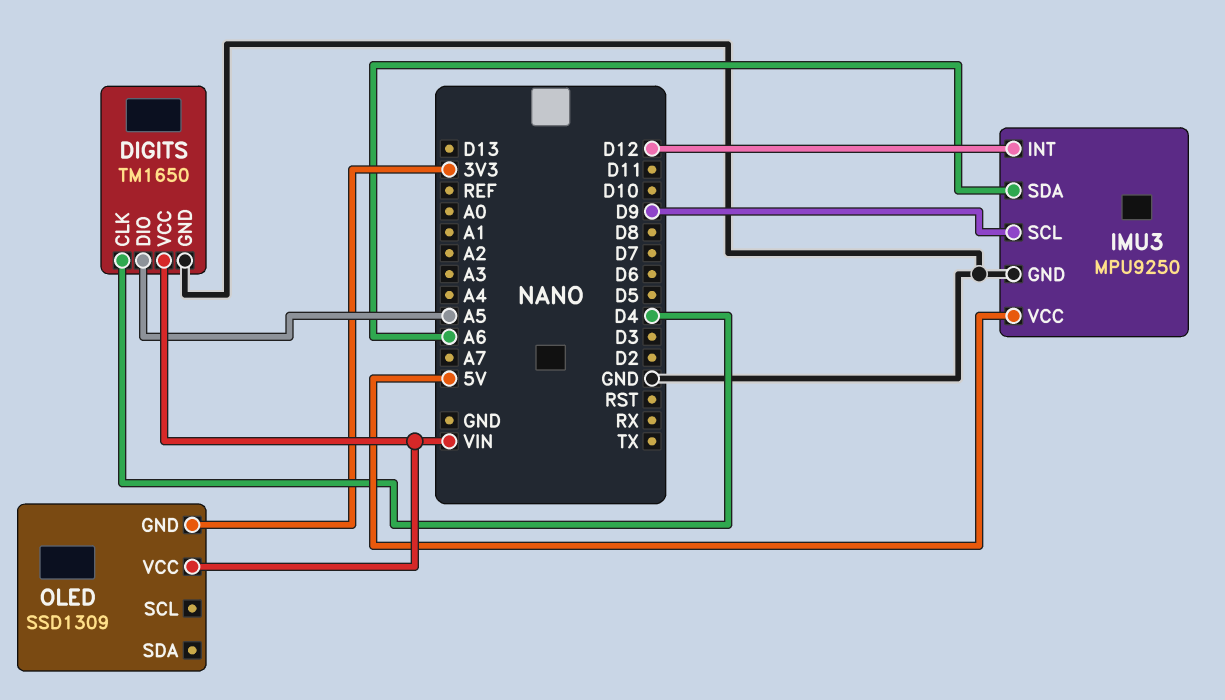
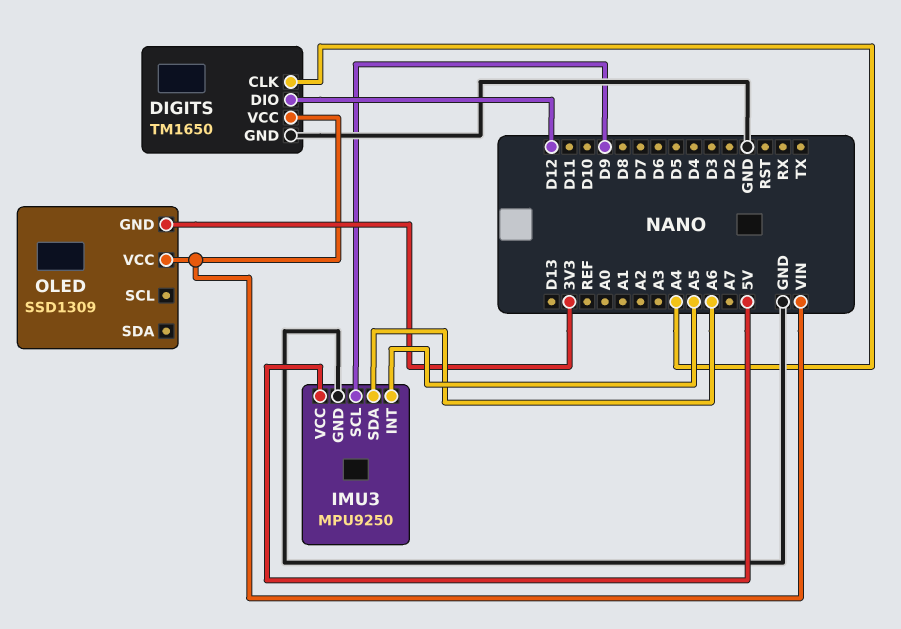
DIGITS pin CLK: D4 -> A4
DIGITS pin DIO: A5 -> D12
IMU3 pin INT: D12 -> A5

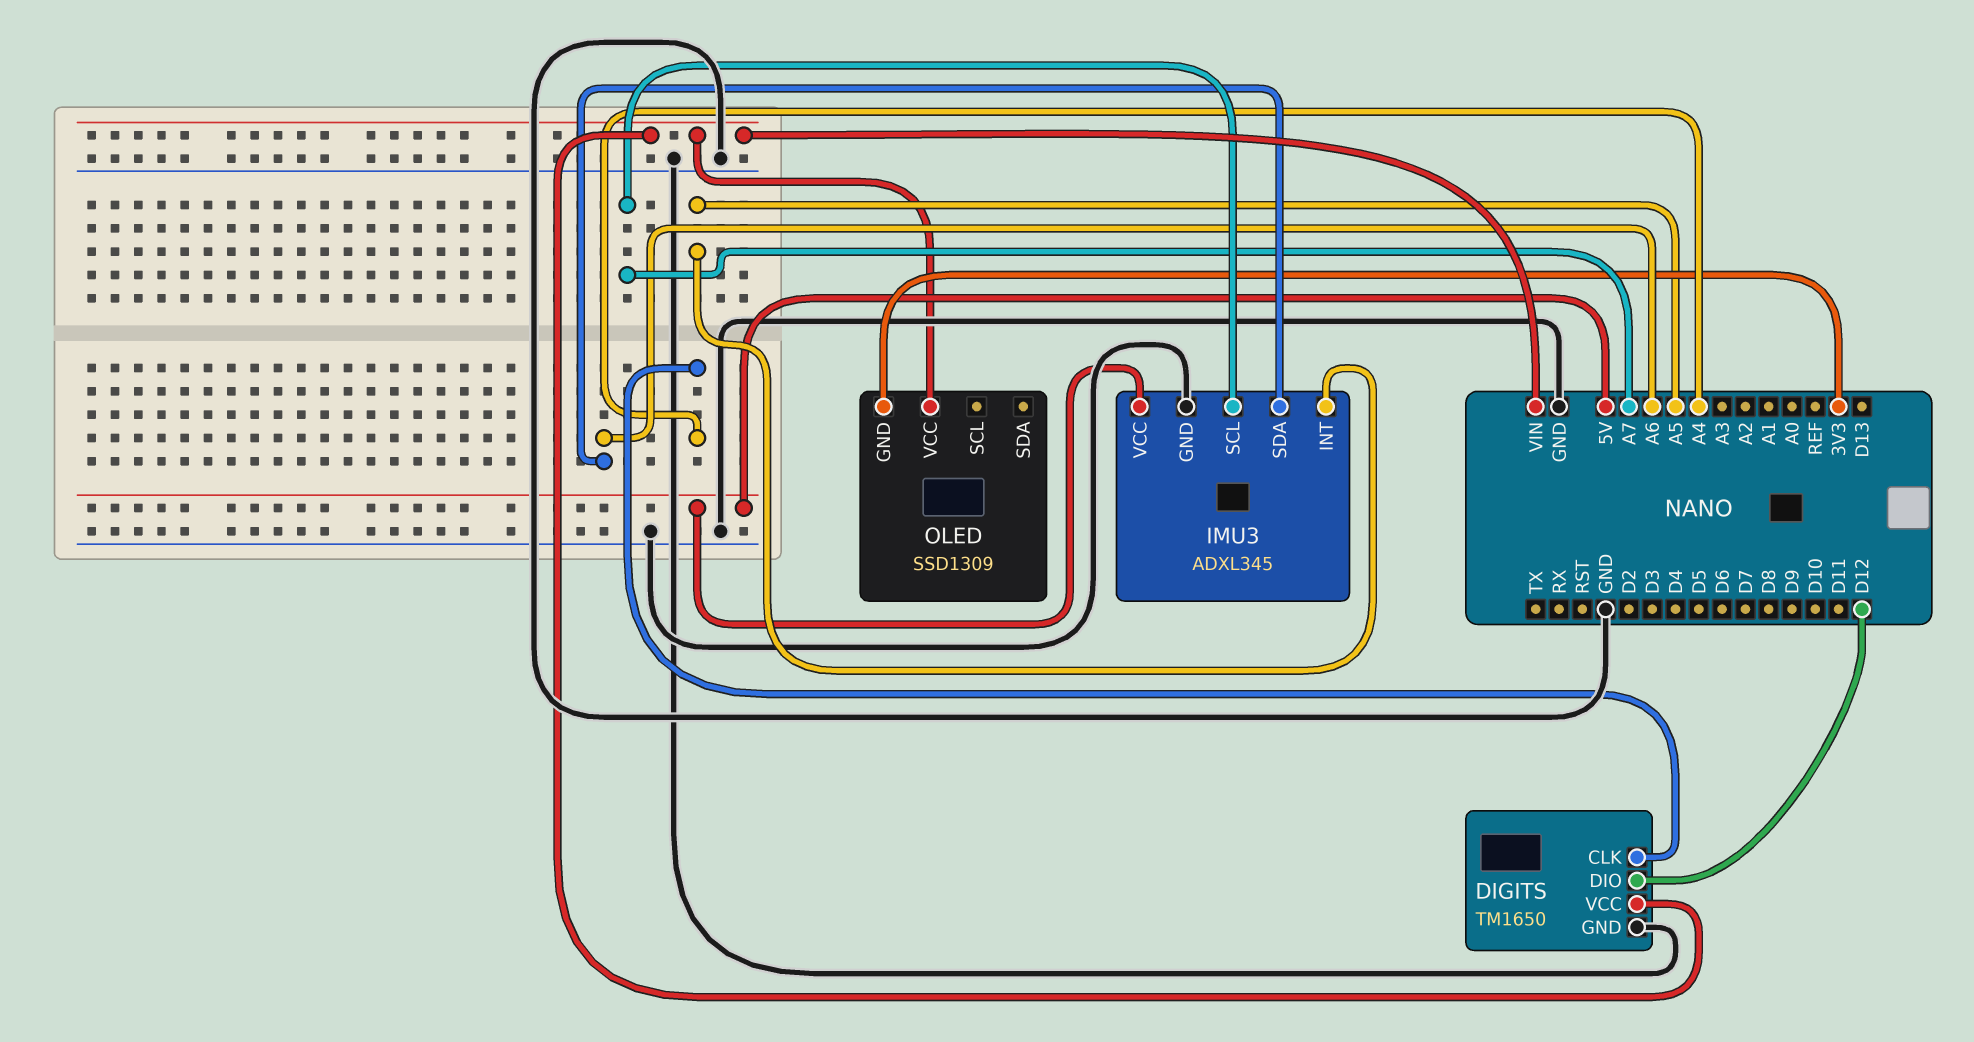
IMU3: MPU9250 -> ADXL345
IMU3 pin SCL: D9 -> A7

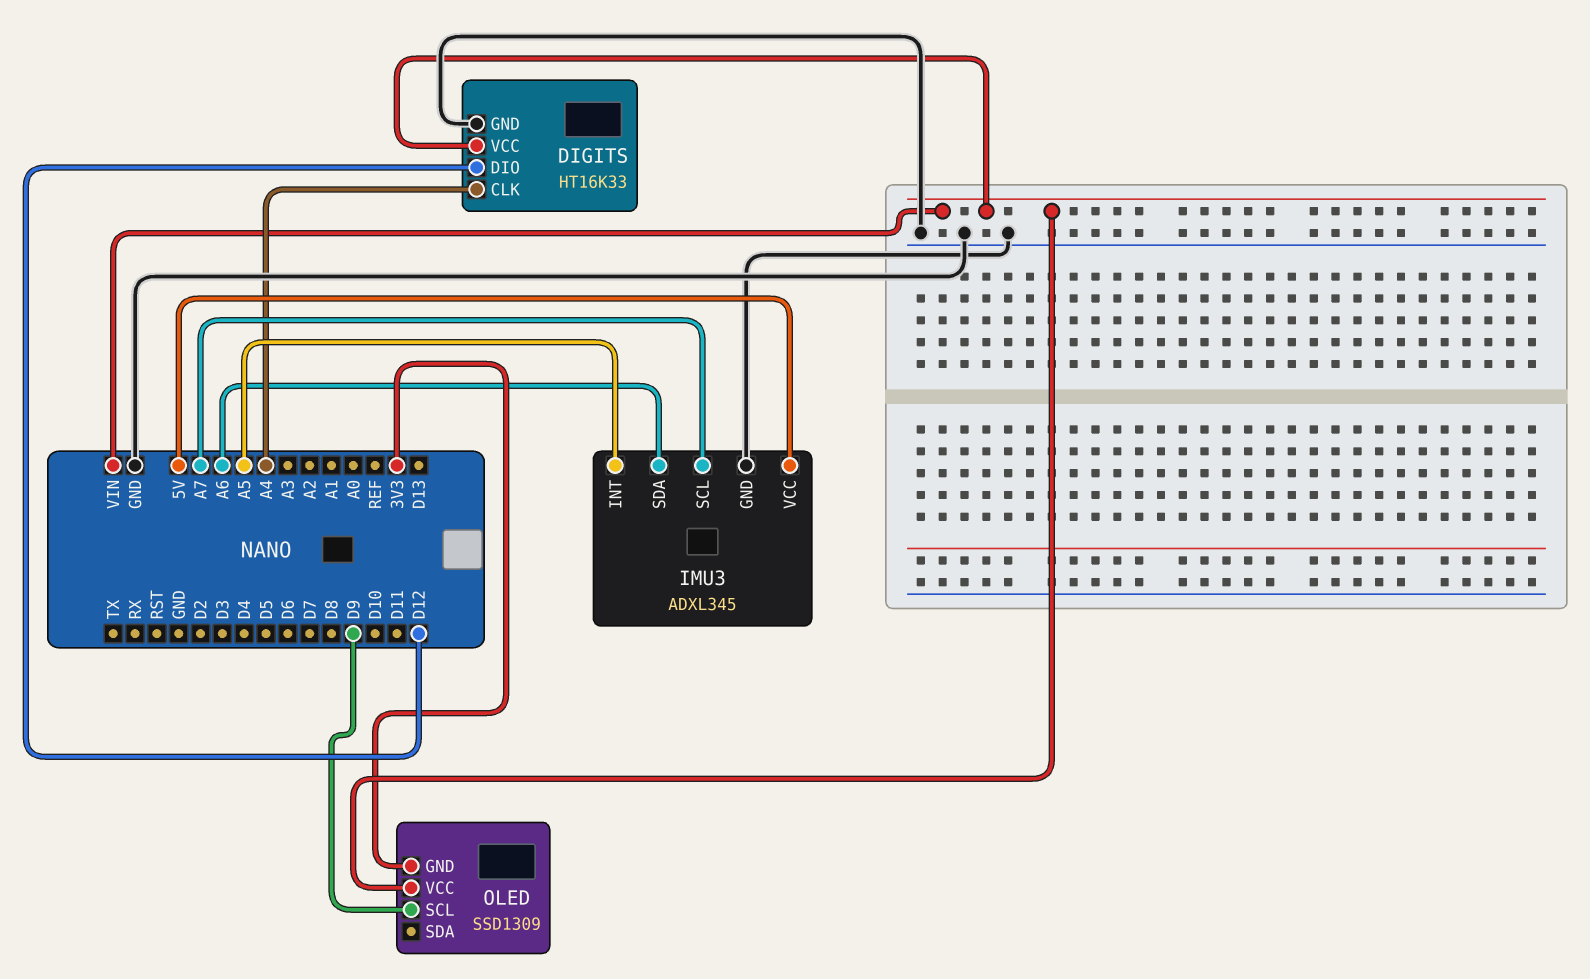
DIGITS: TM1650 -> HT16K33
OLED pin SCL: none -> D9

